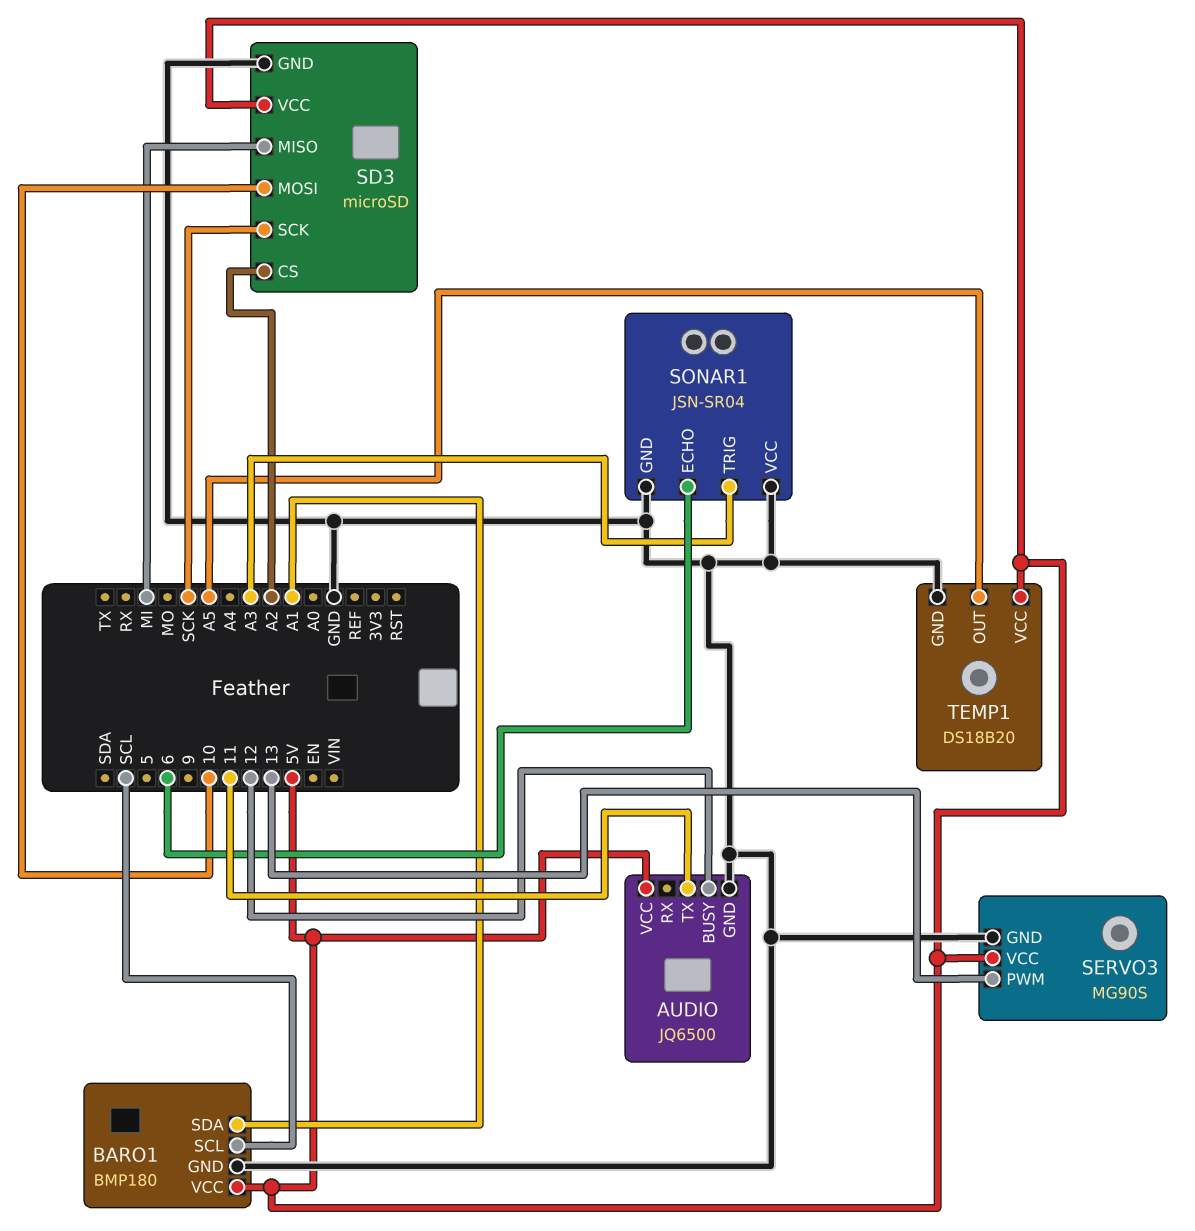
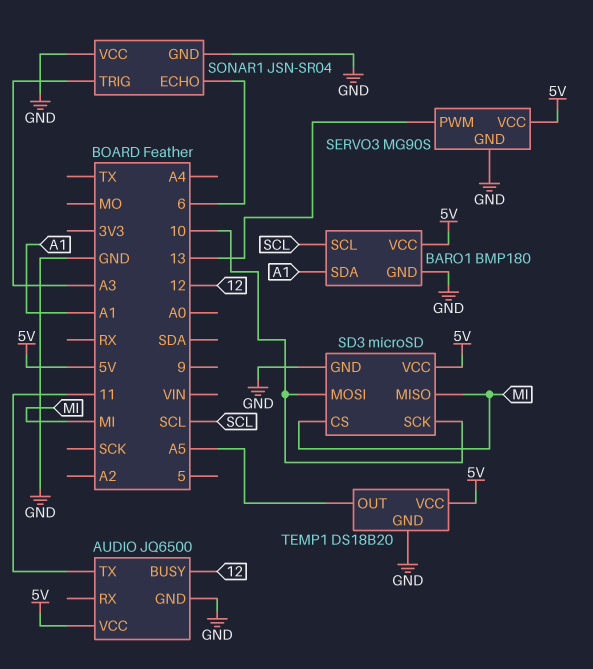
SD3 pin CS: A2 -> MI
SD3 pin SCK: SCK -> 10

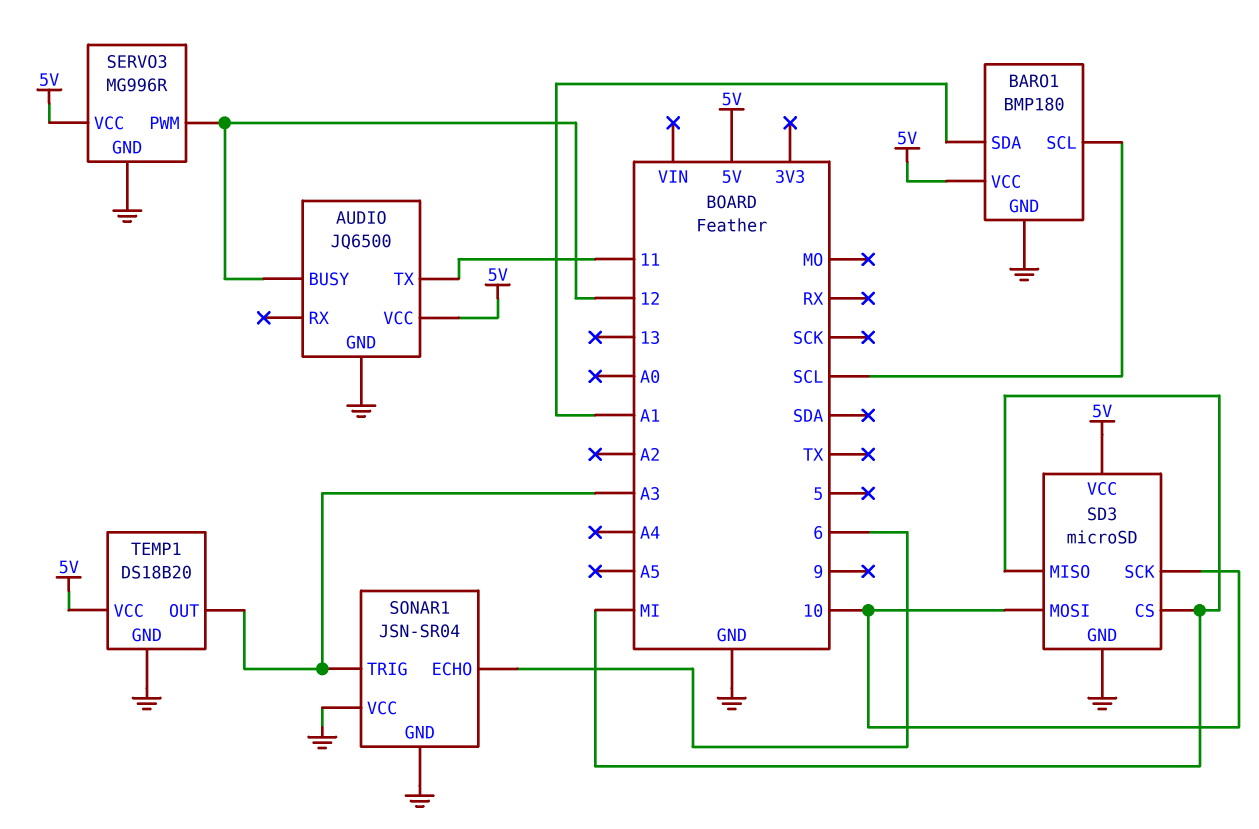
SERVO3: MG90S -> MG996R
SERVO3 pin PWM: 13 -> 12
TEMP1 pin OUT: A5 -> A3

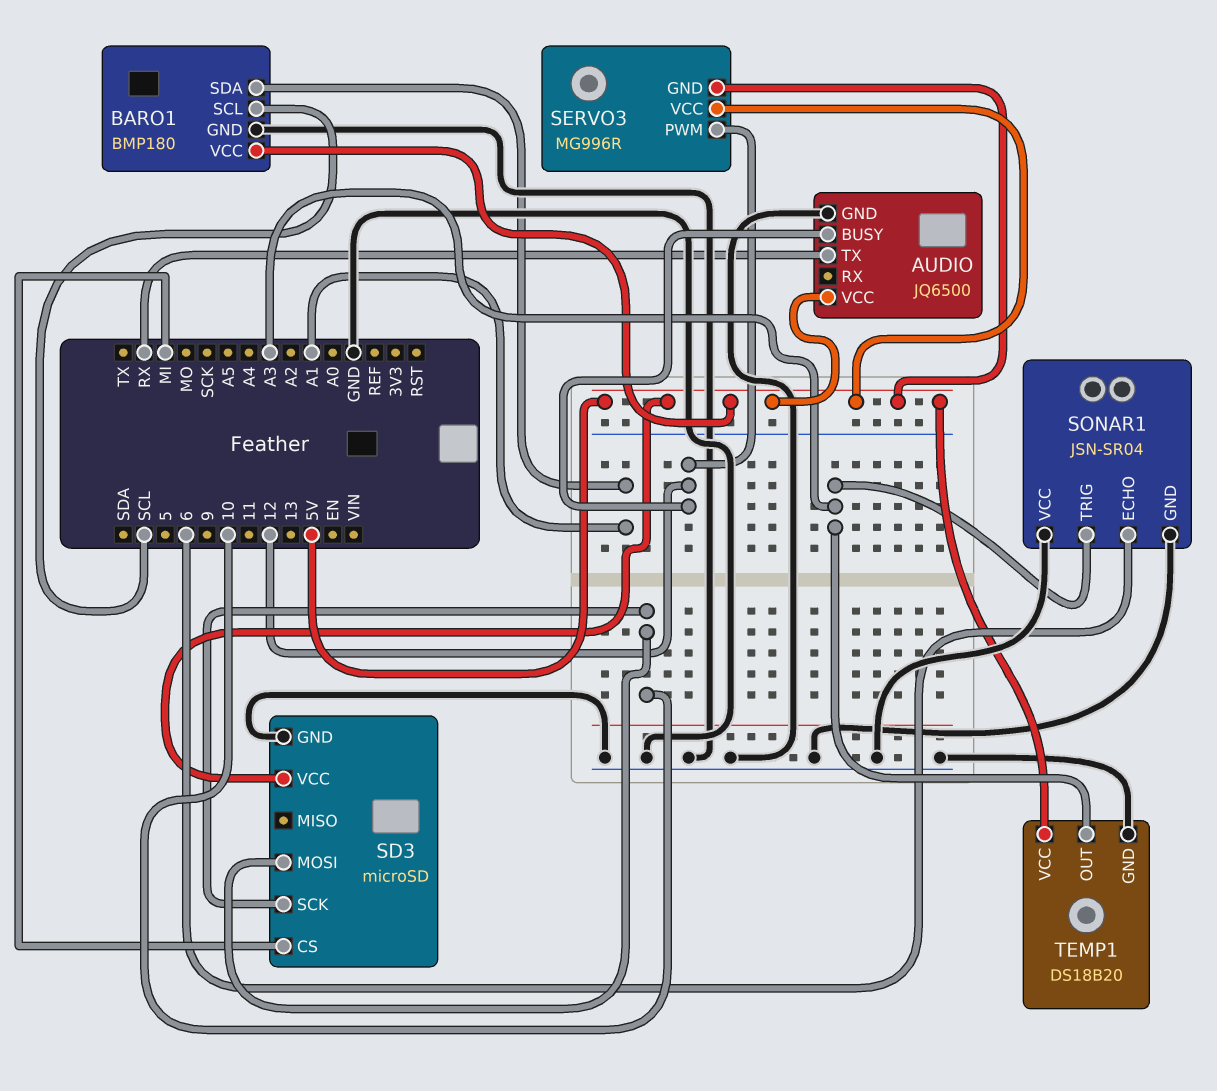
AUDIO pin TX: 11 -> RX
SD3 pin MISO: MI -> none
SERVO3 pin GND: GND -> 5V

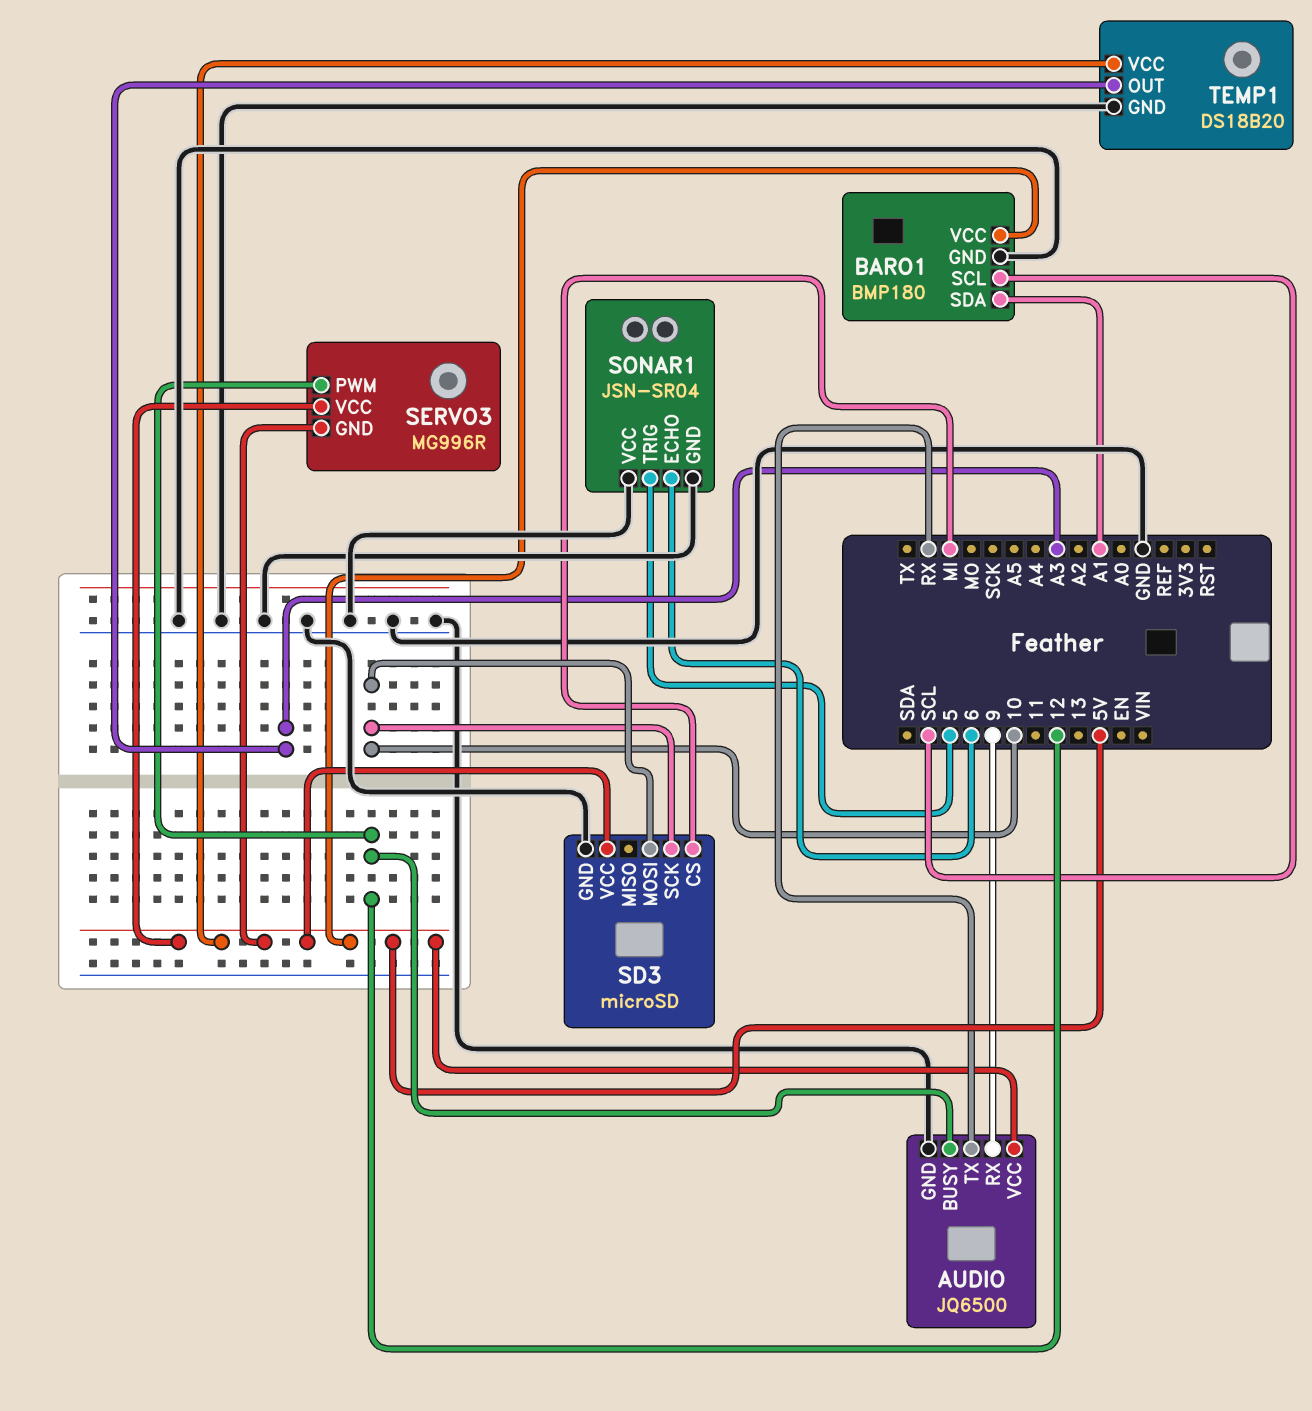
AUDIO pin RX: none -> 9
SONAR1 pin TRIG: A3 -> 5

